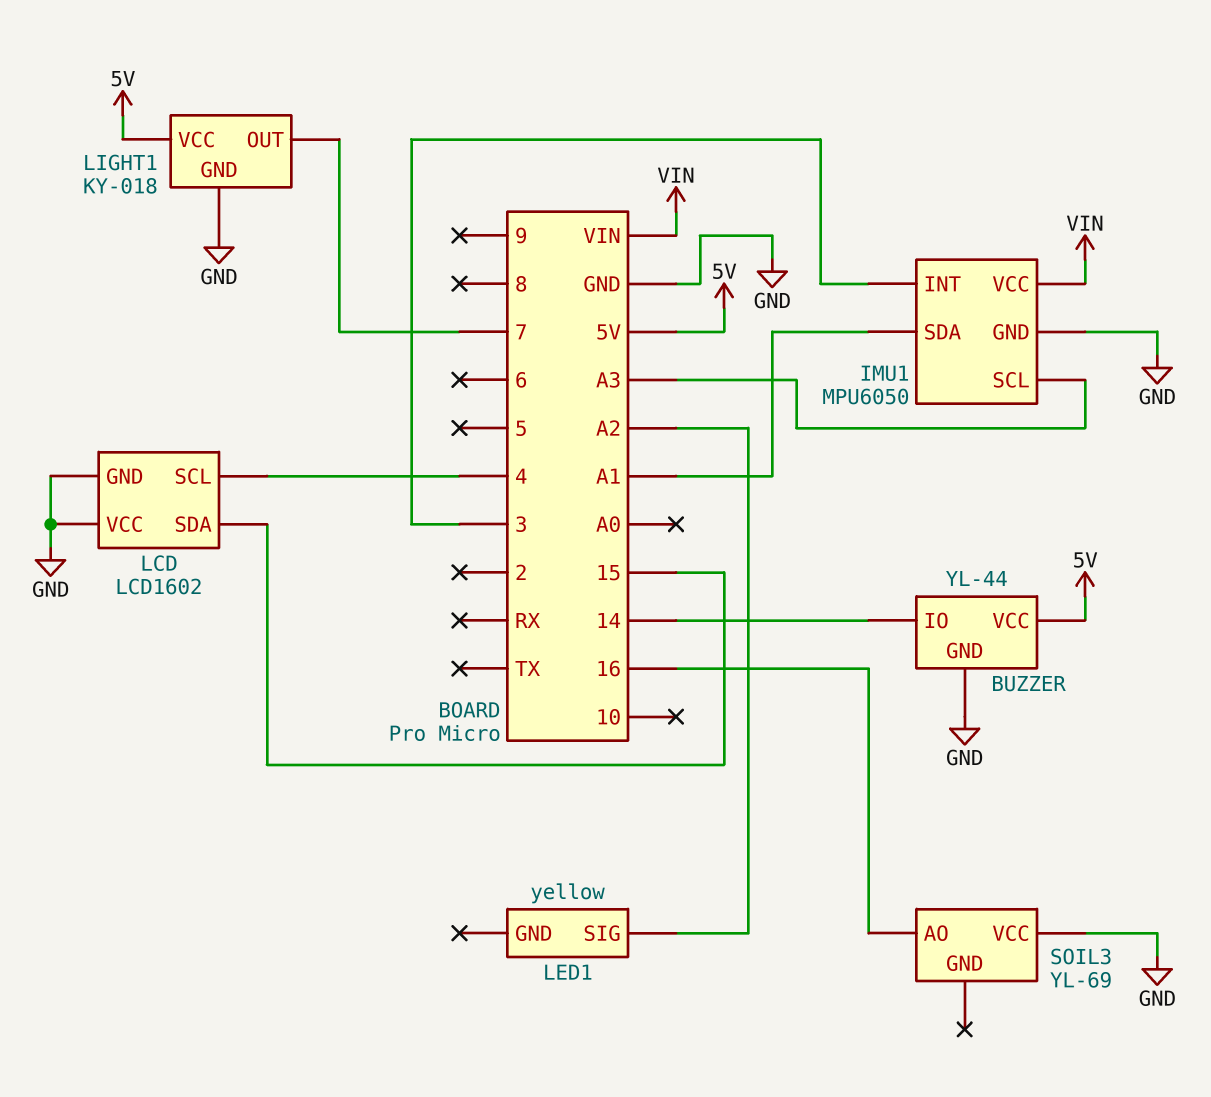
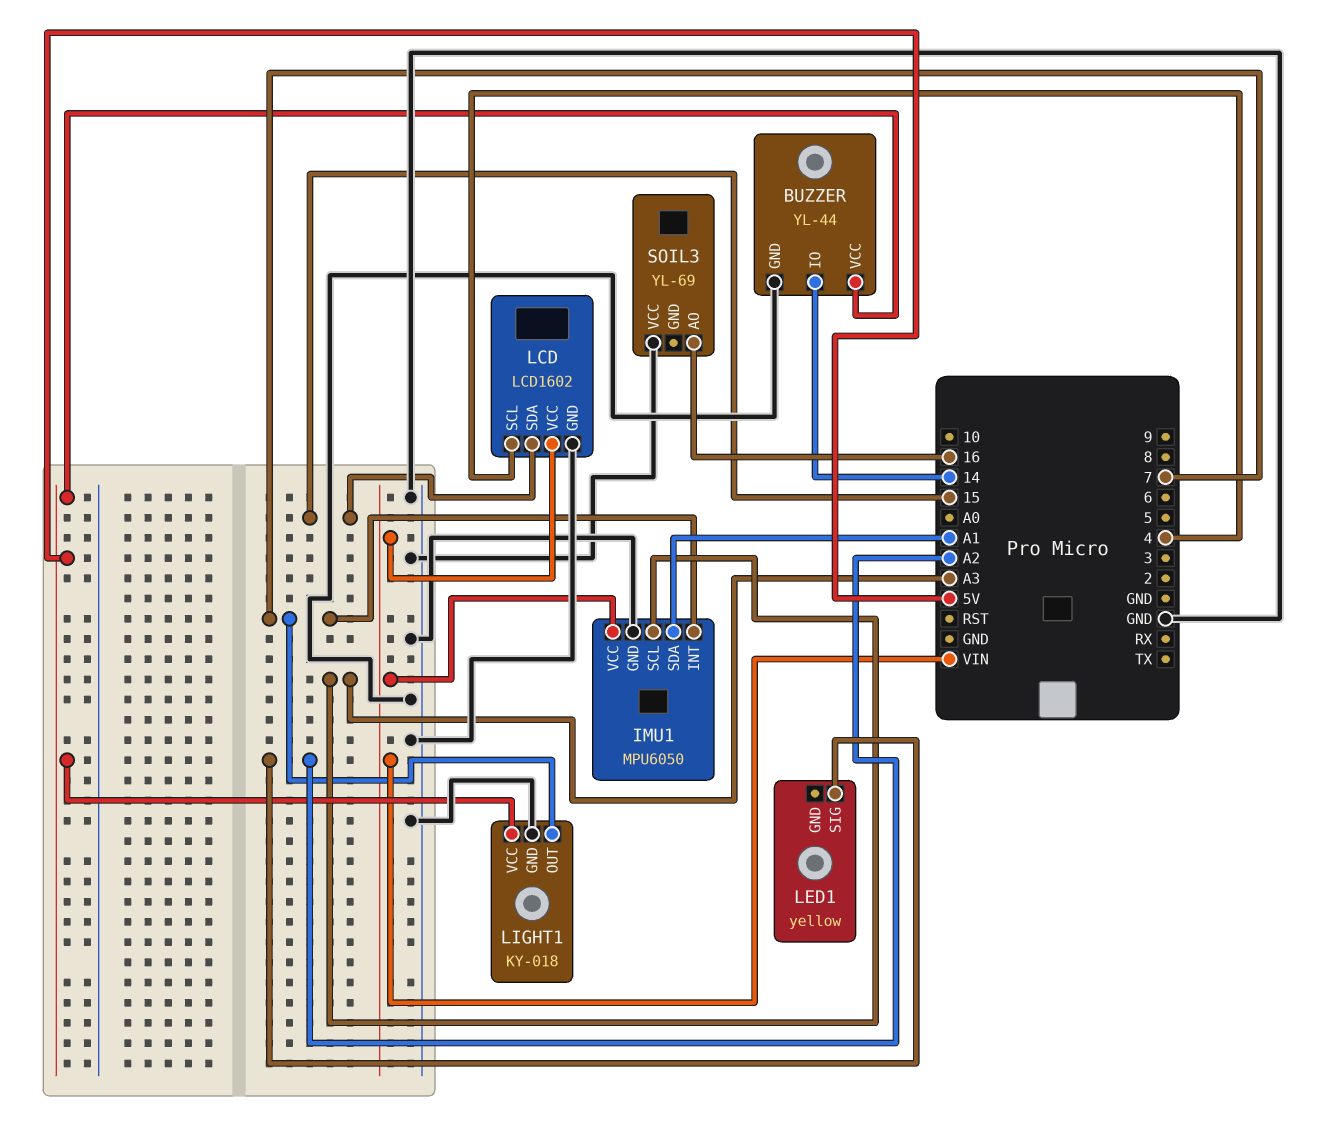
IMU1 pin INT: 3 -> 7
LCD pin VCC: GND -> VIN

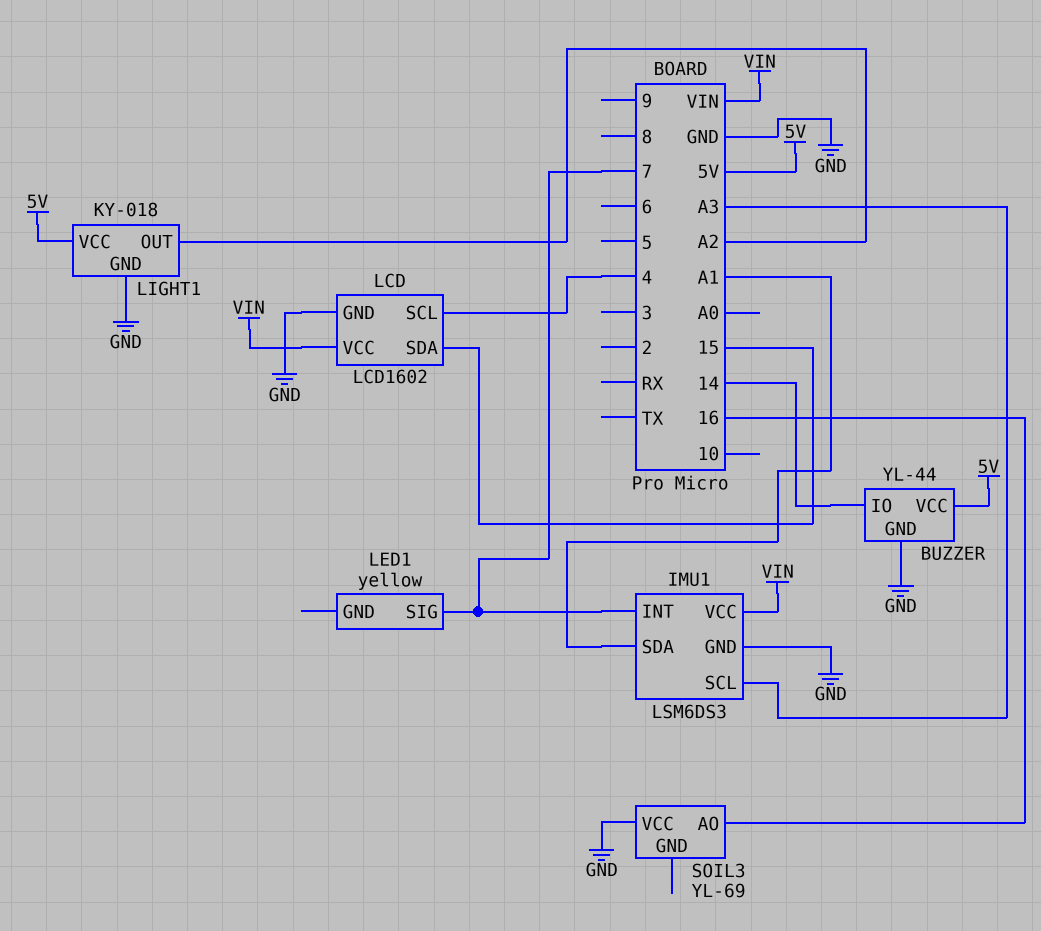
IMU1: MPU6050 -> LSM6DS3
LED1 pin SIG: A2 -> 7
LIGHT1 pin OUT: 7 -> A2

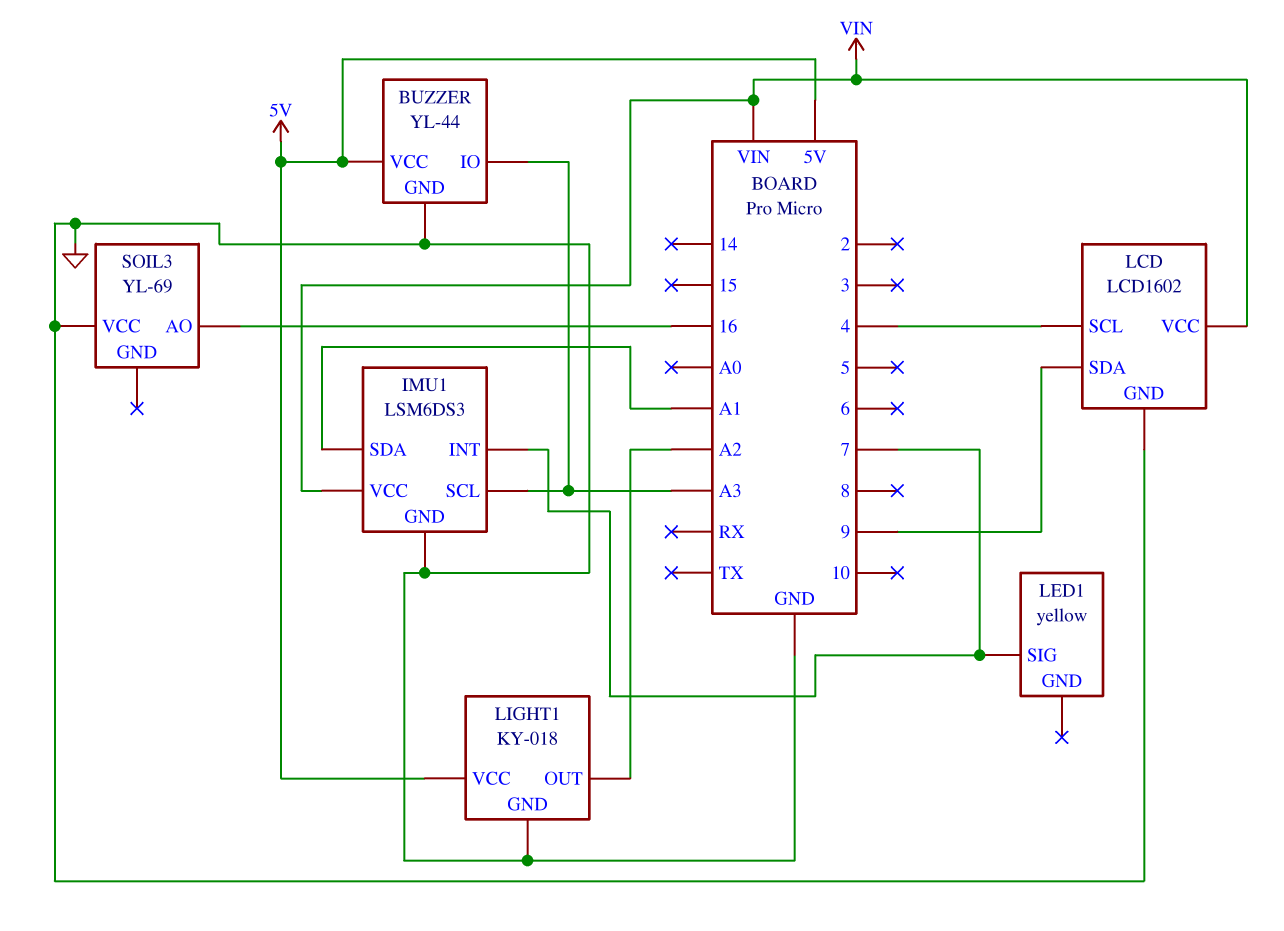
BUZZER pin IO: 14 -> A3
LCD pin SDA: 15 -> 9

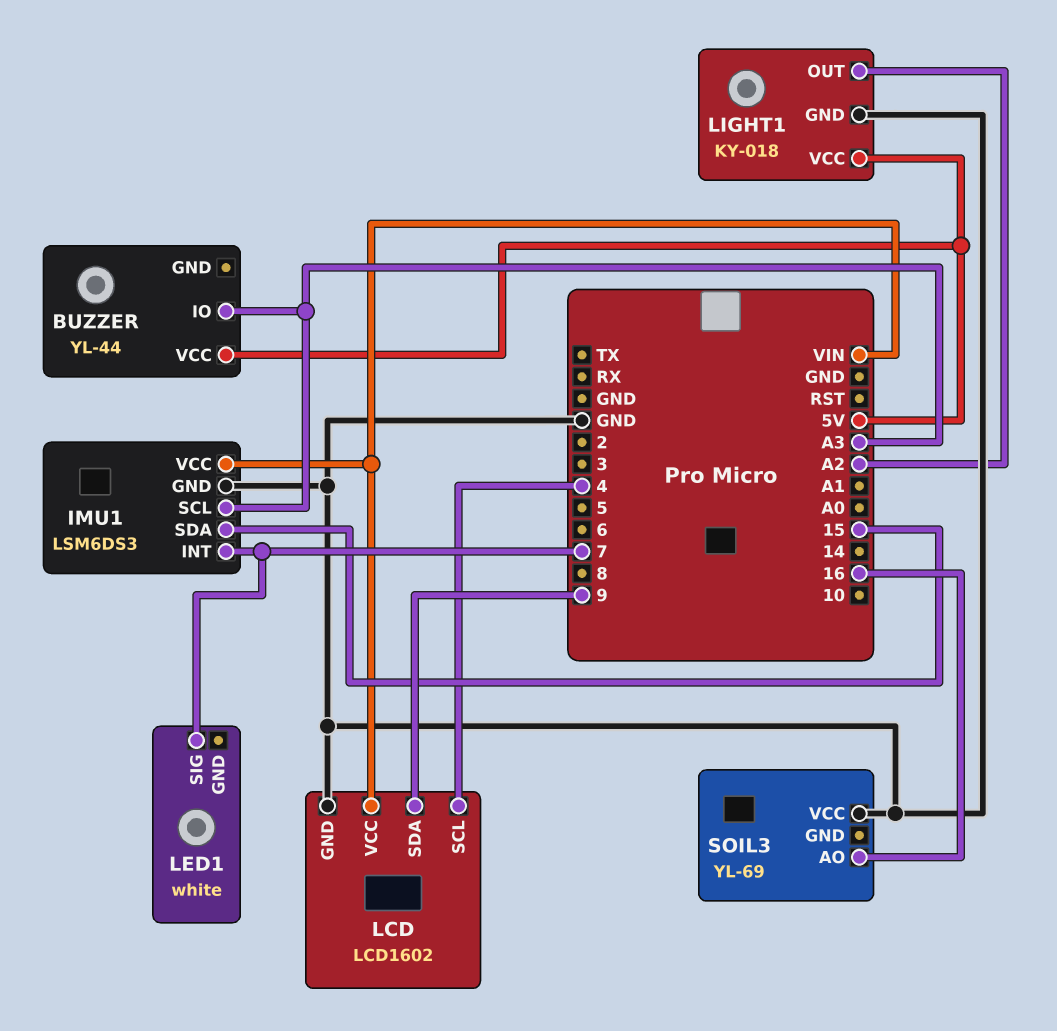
BUZZER pin GND: GND -> none
IMU1 pin SDA: A1 -> 15
LED1: yellow -> white

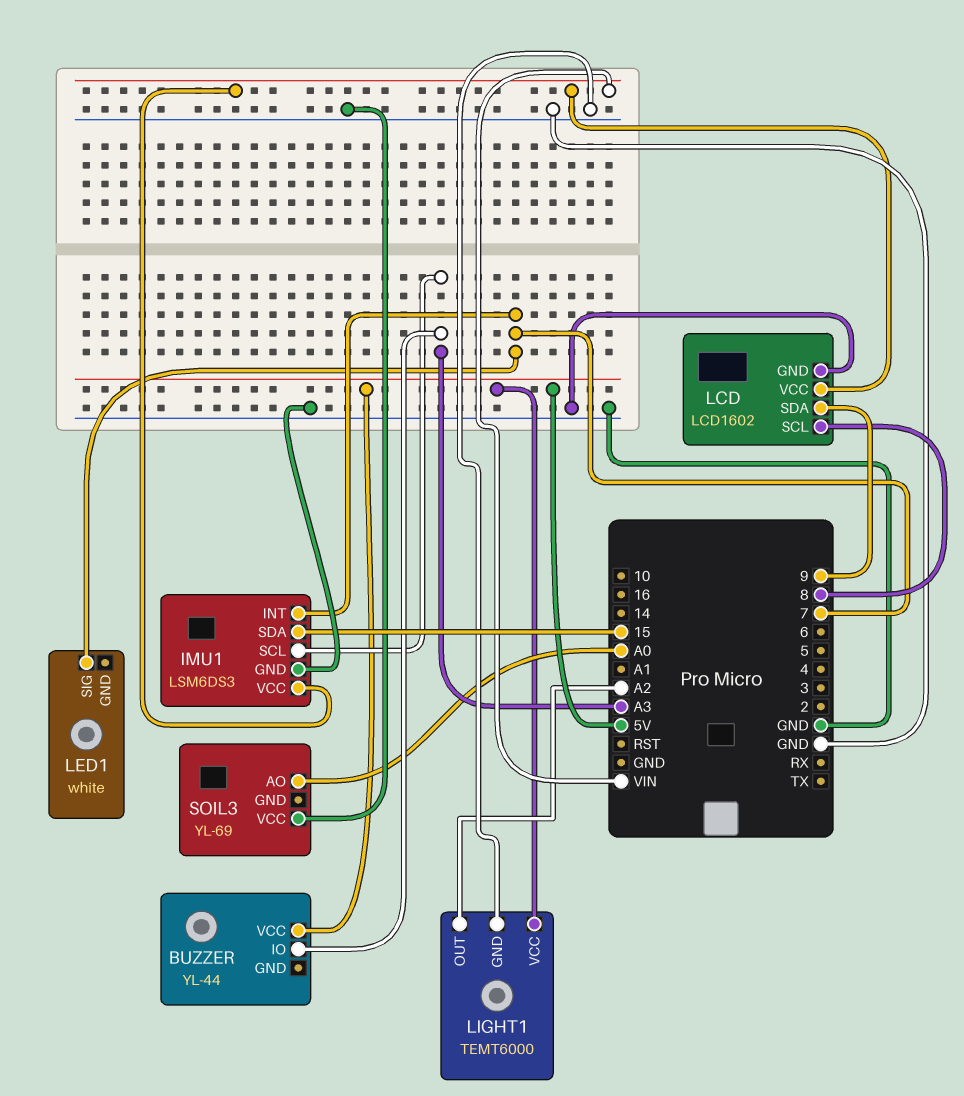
LCD pin SCL: 4 -> 8
LIGHT1: KY-018 -> TEMT6000
SOIL3 pin AO: 16 -> A0

